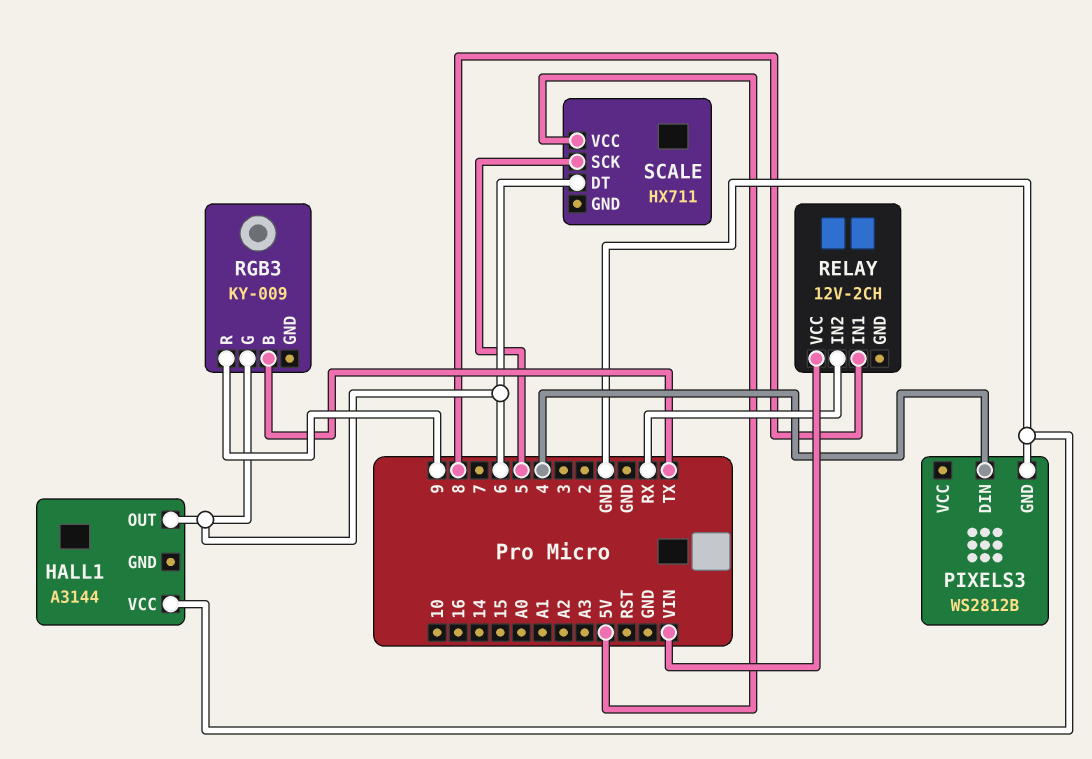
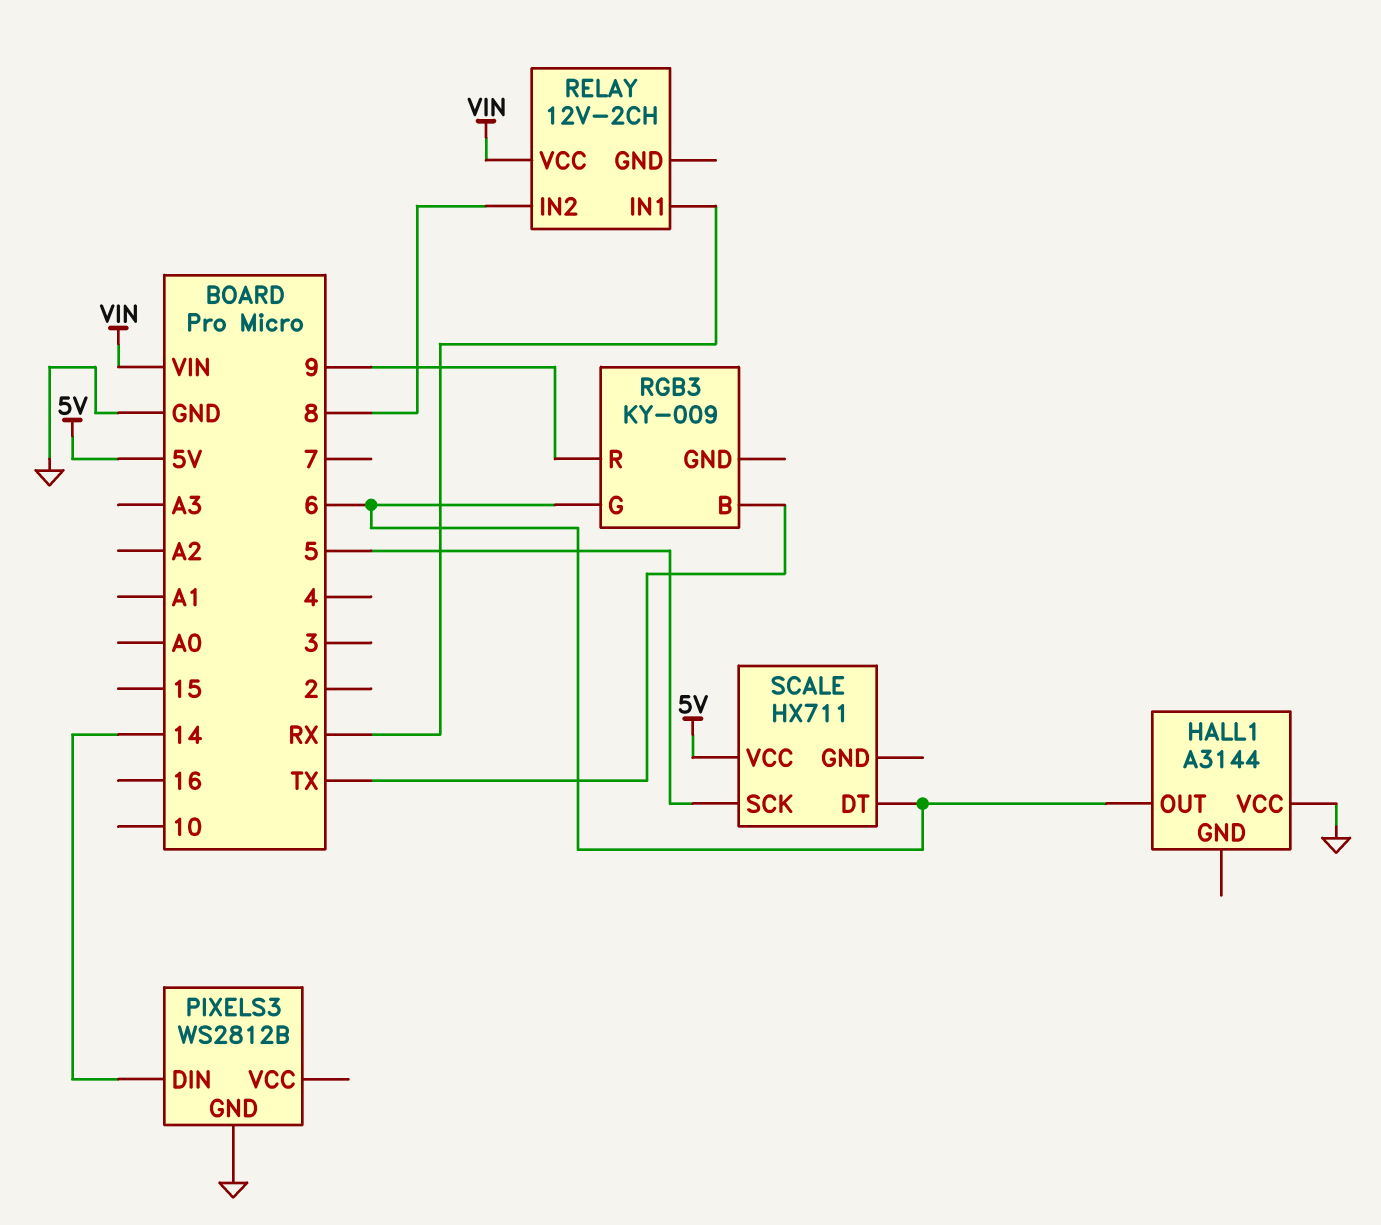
PIXELS3 pin DIN: 4 -> 14
RELAY pin IN1: 8 -> RX
RELAY pin IN2: RX -> 8

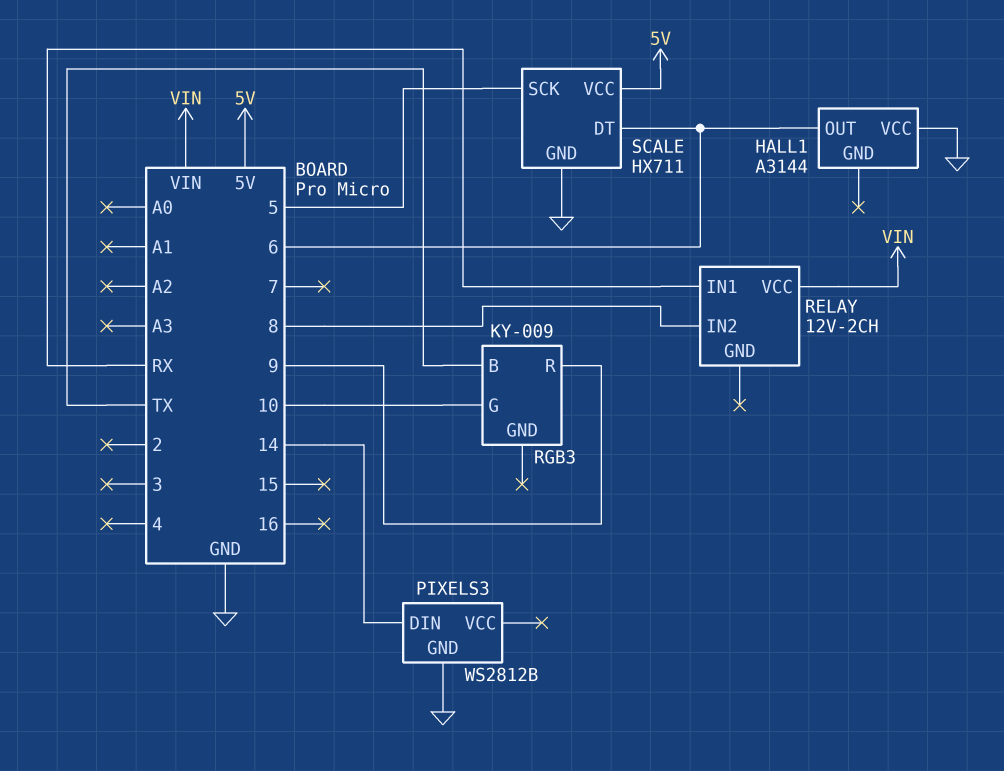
RGB3 pin G: 6 -> 10
SCALE pin GND: none -> GND

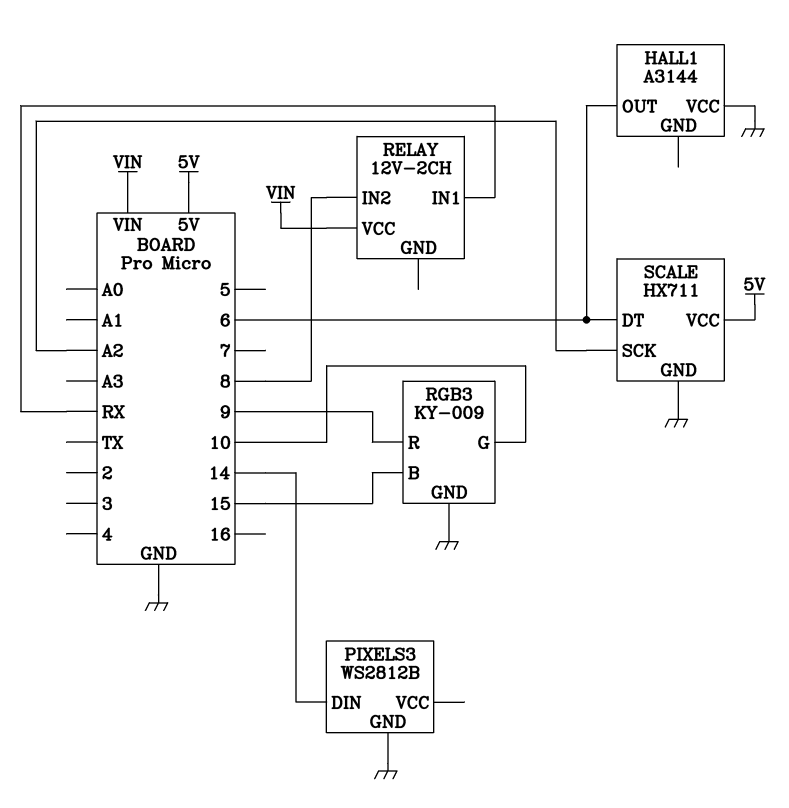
RGB3 pin B: TX -> 15
RGB3 pin GND: none -> GND
SCALE pin SCK: 5 -> A2

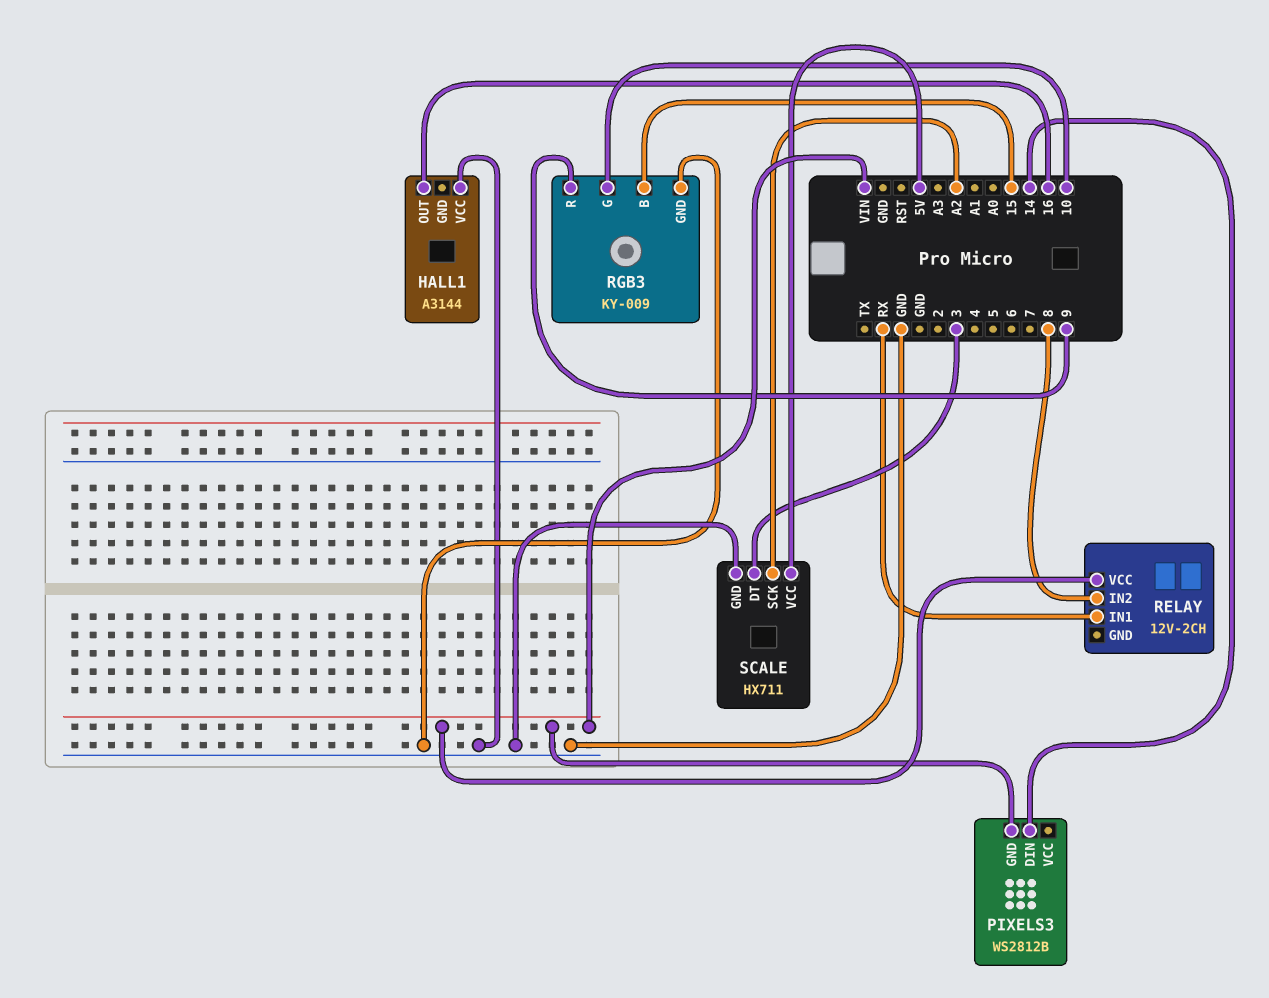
HALL1 pin OUT: 6 -> 16
PIXELS3 pin GND: GND -> VIN
SCALE pin DT: 6 -> 3

